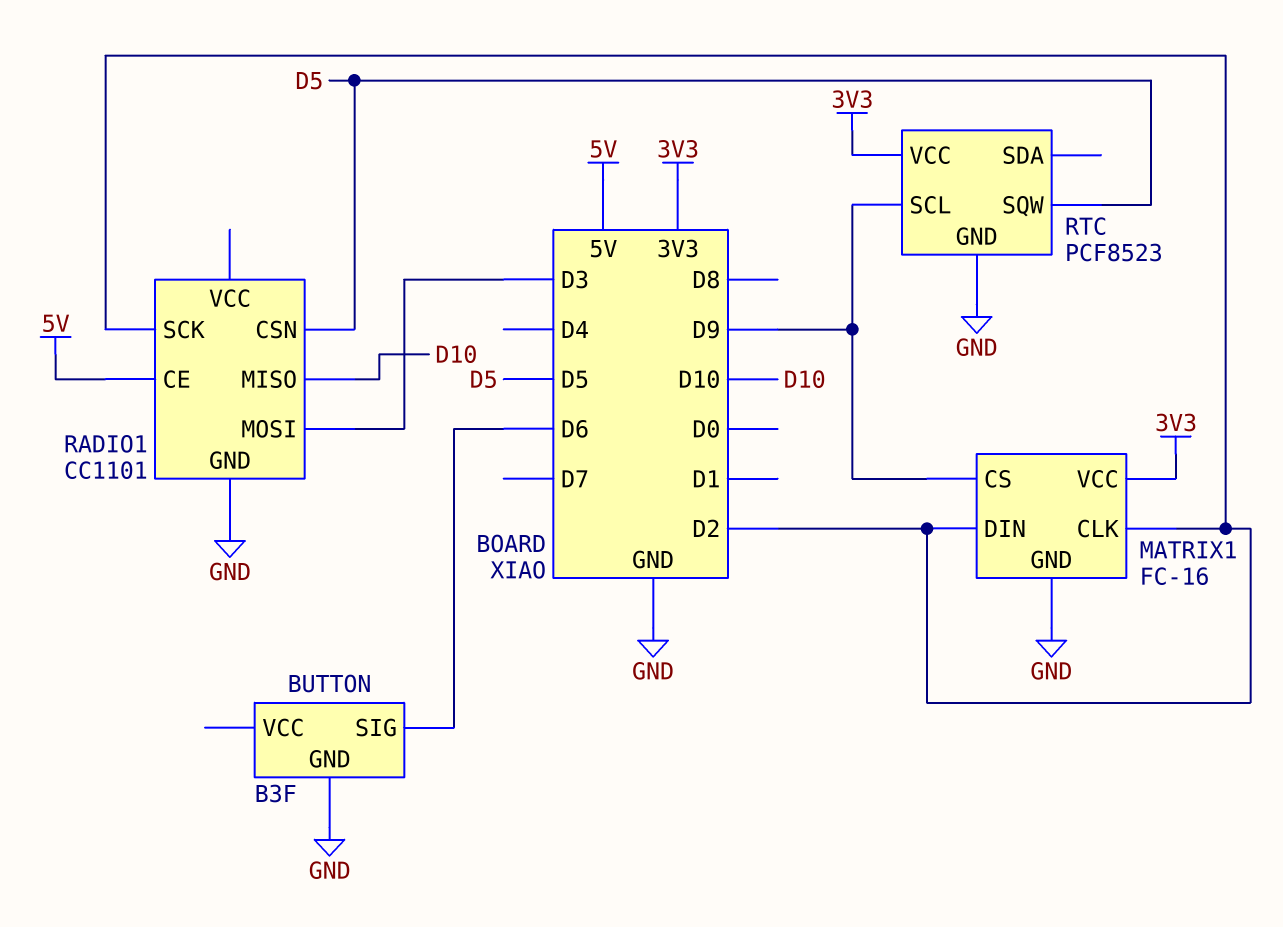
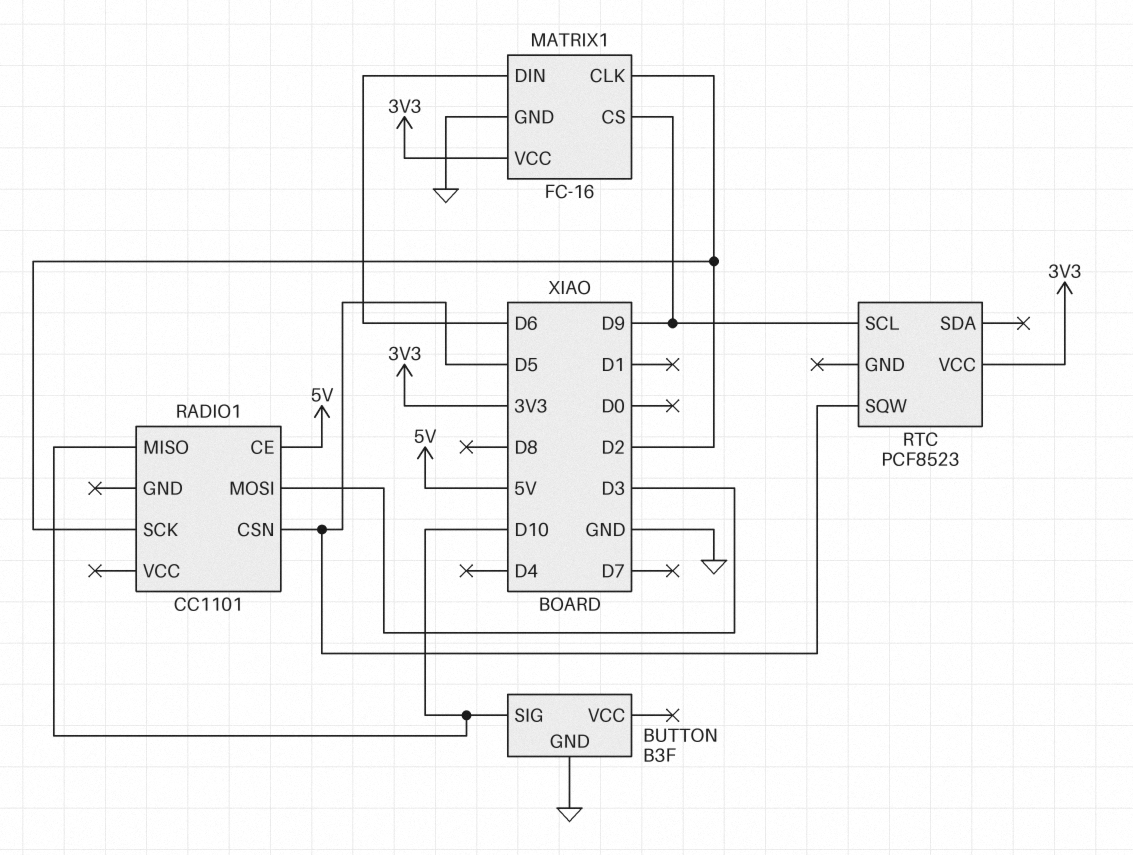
BUTTON pin SIG: D6 -> D10
MATRIX1 pin DIN: D2 -> D6
RADIO1 pin GND: GND -> none
RTC pin GND: GND -> none

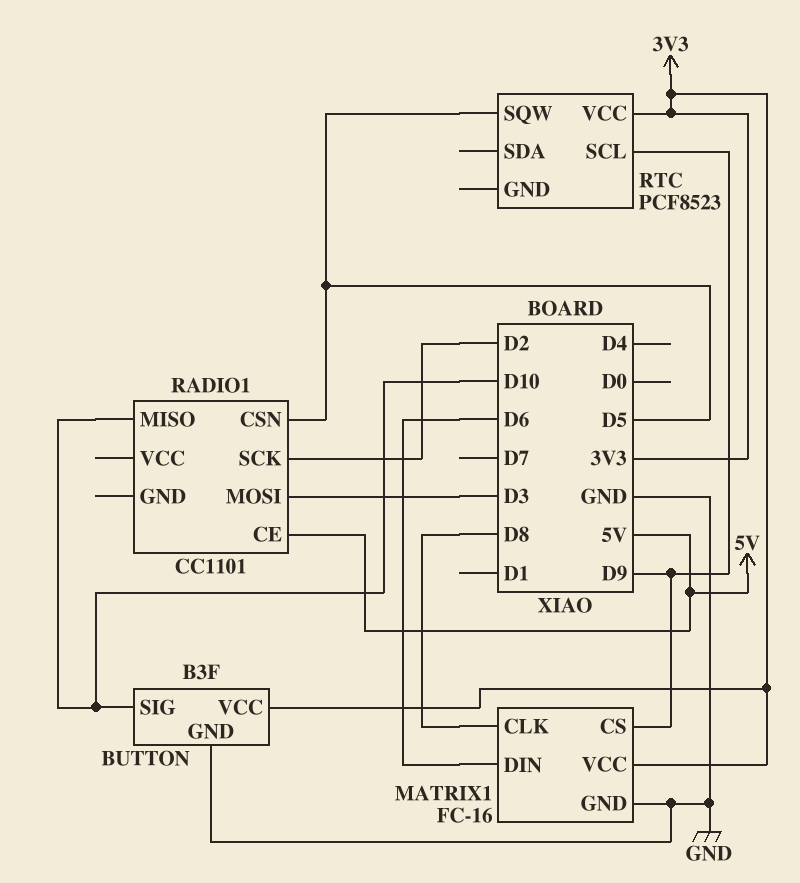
BUTTON pin VCC: none -> 3V3
MATRIX1 pin CLK: D2 -> D8

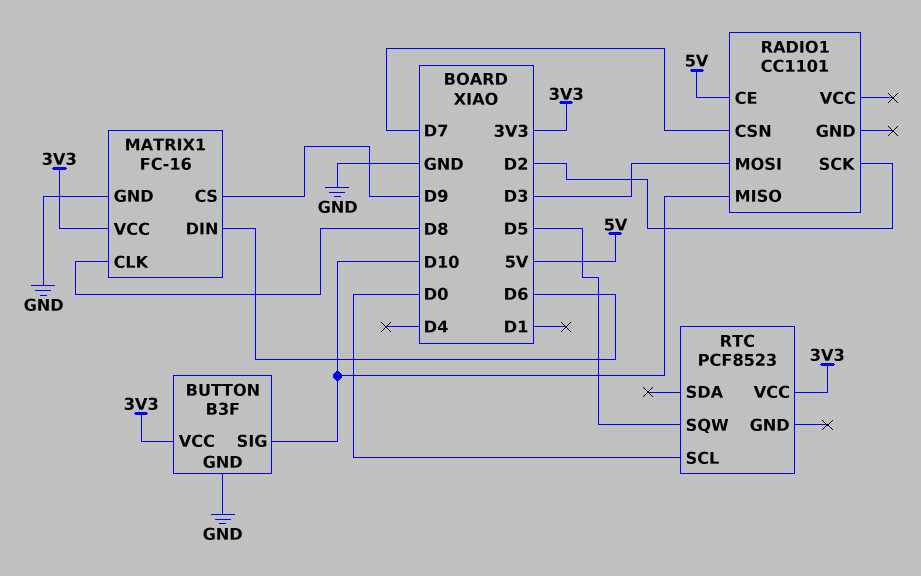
RADIO1 pin CSN: D5 -> D7
RTC pin SCL: D9 -> D0

